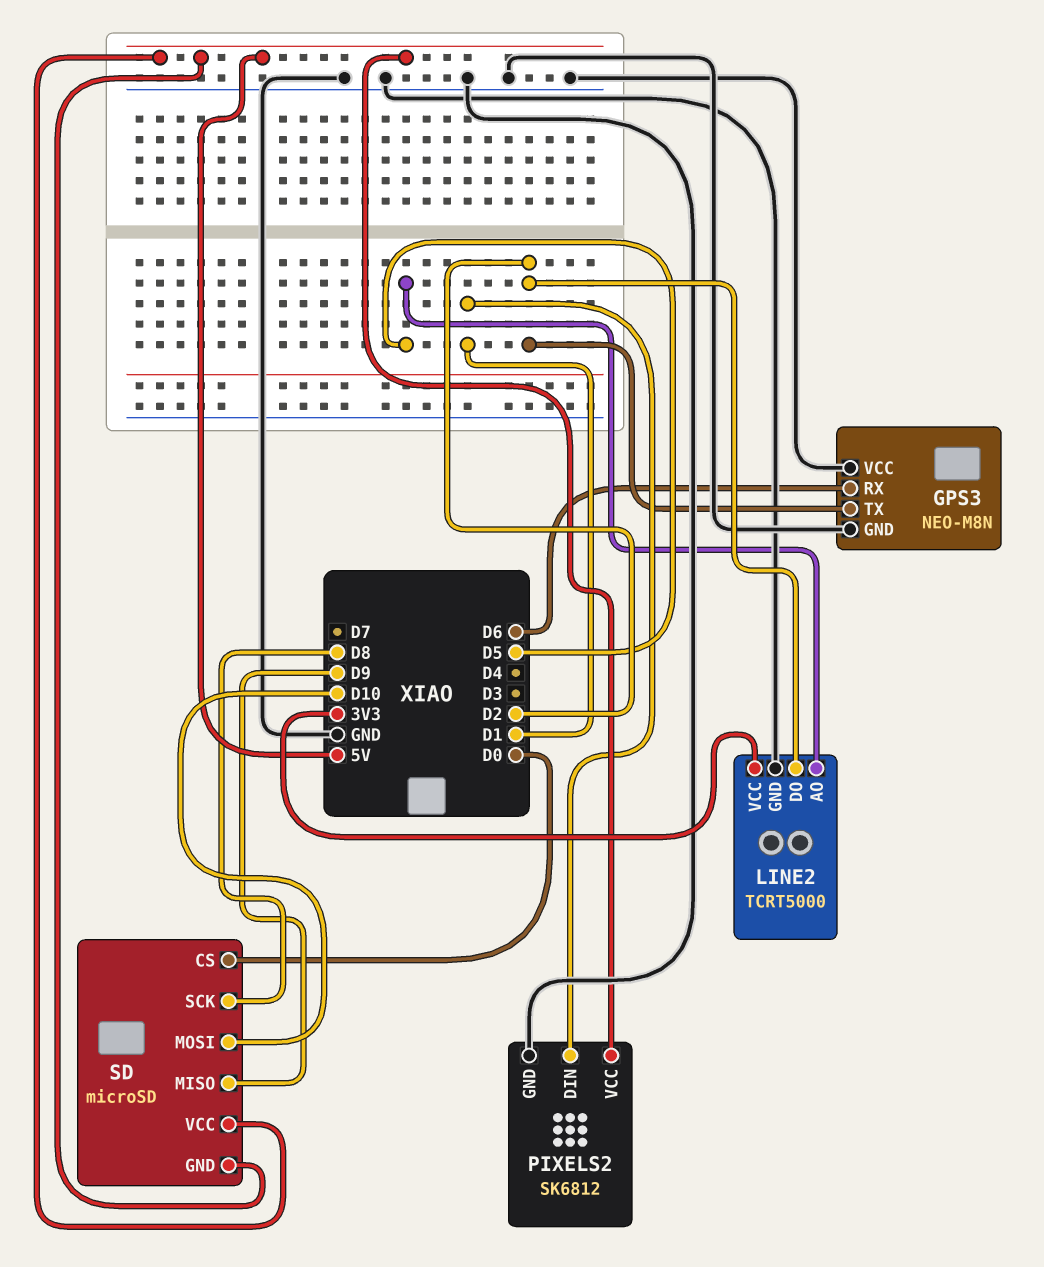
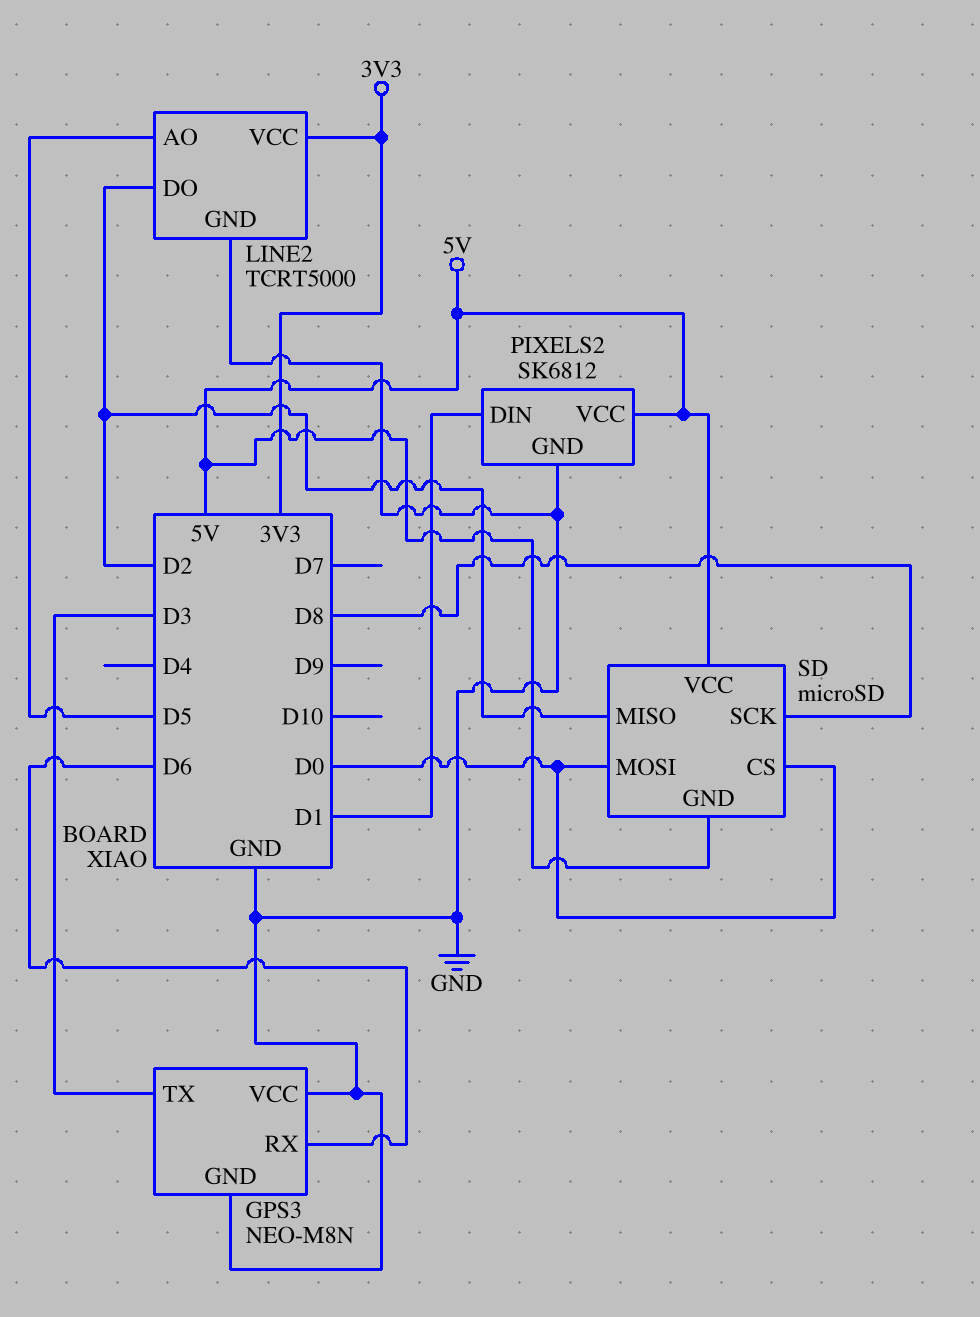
GPS3 pin TX: D2 -> D3
SD pin MISO: D9 -> D2
SD pin MOSI: D10 -> D0

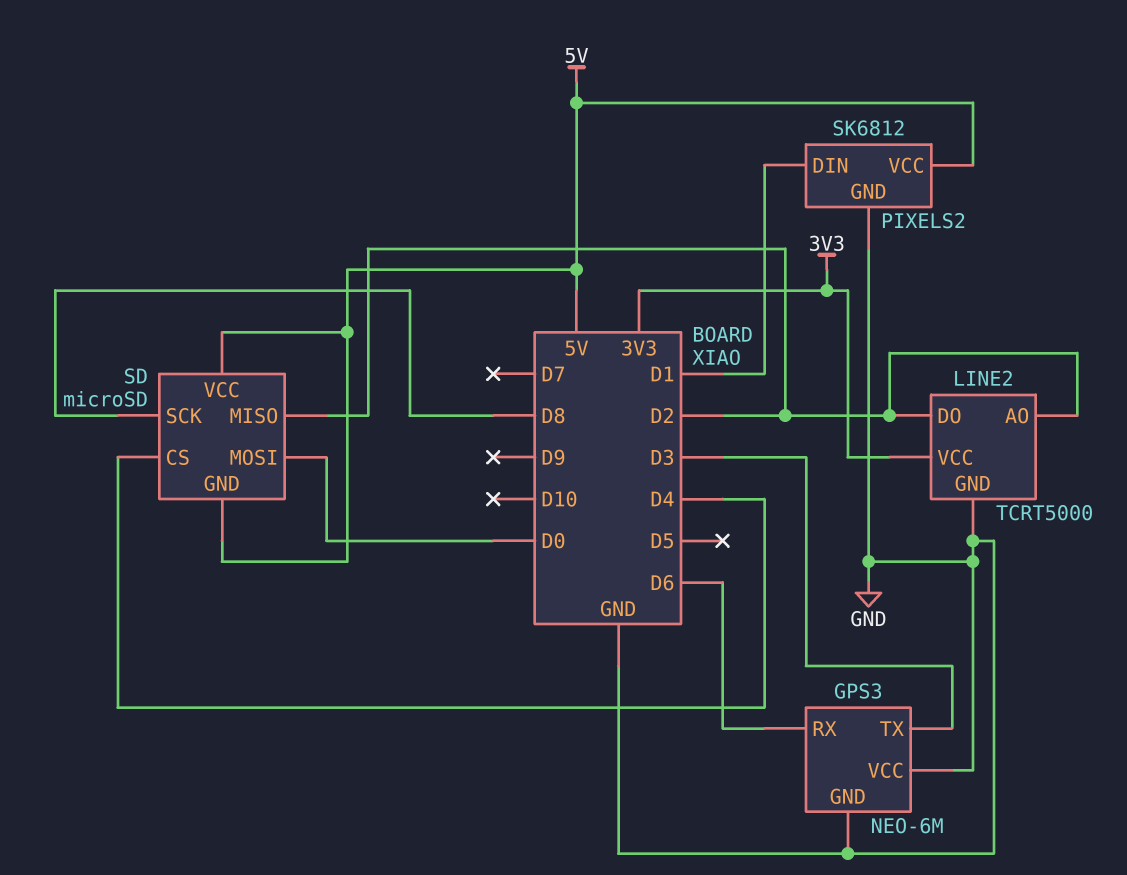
GPS3: NEO-M8N -> NEO-6M
LINE2 pin AO: D5 -> D2
SD pin CS: D0 -> D4

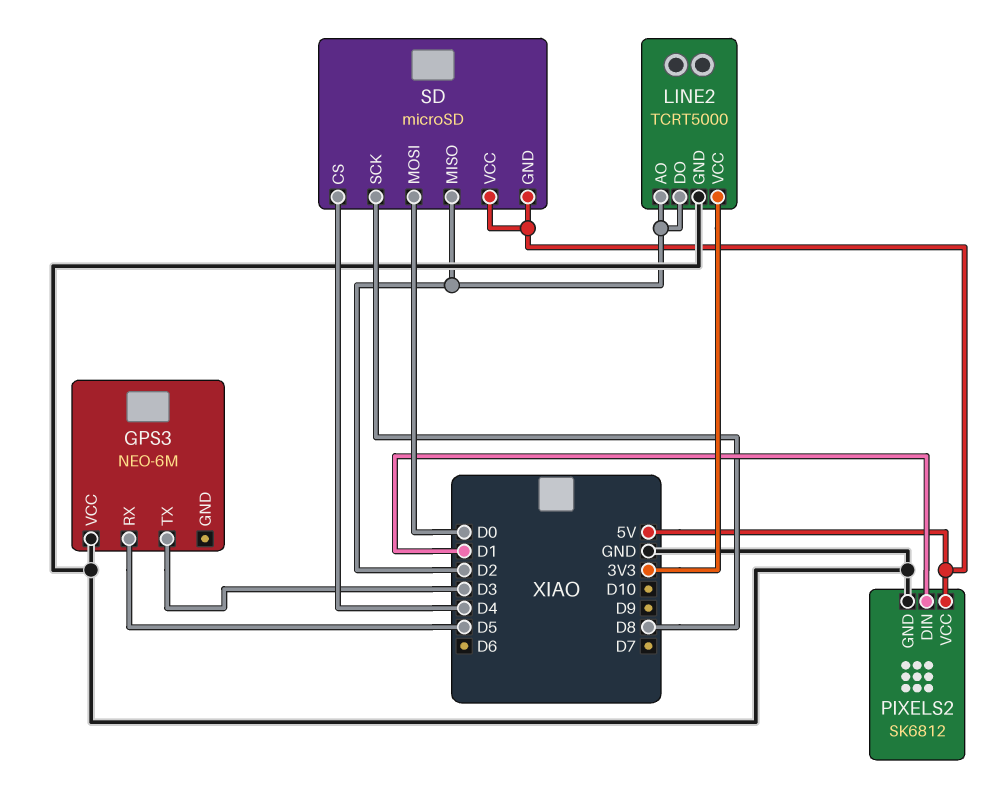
GPS3 pin GND: GND -> none
GPS3 pin RX: D6 -> D5

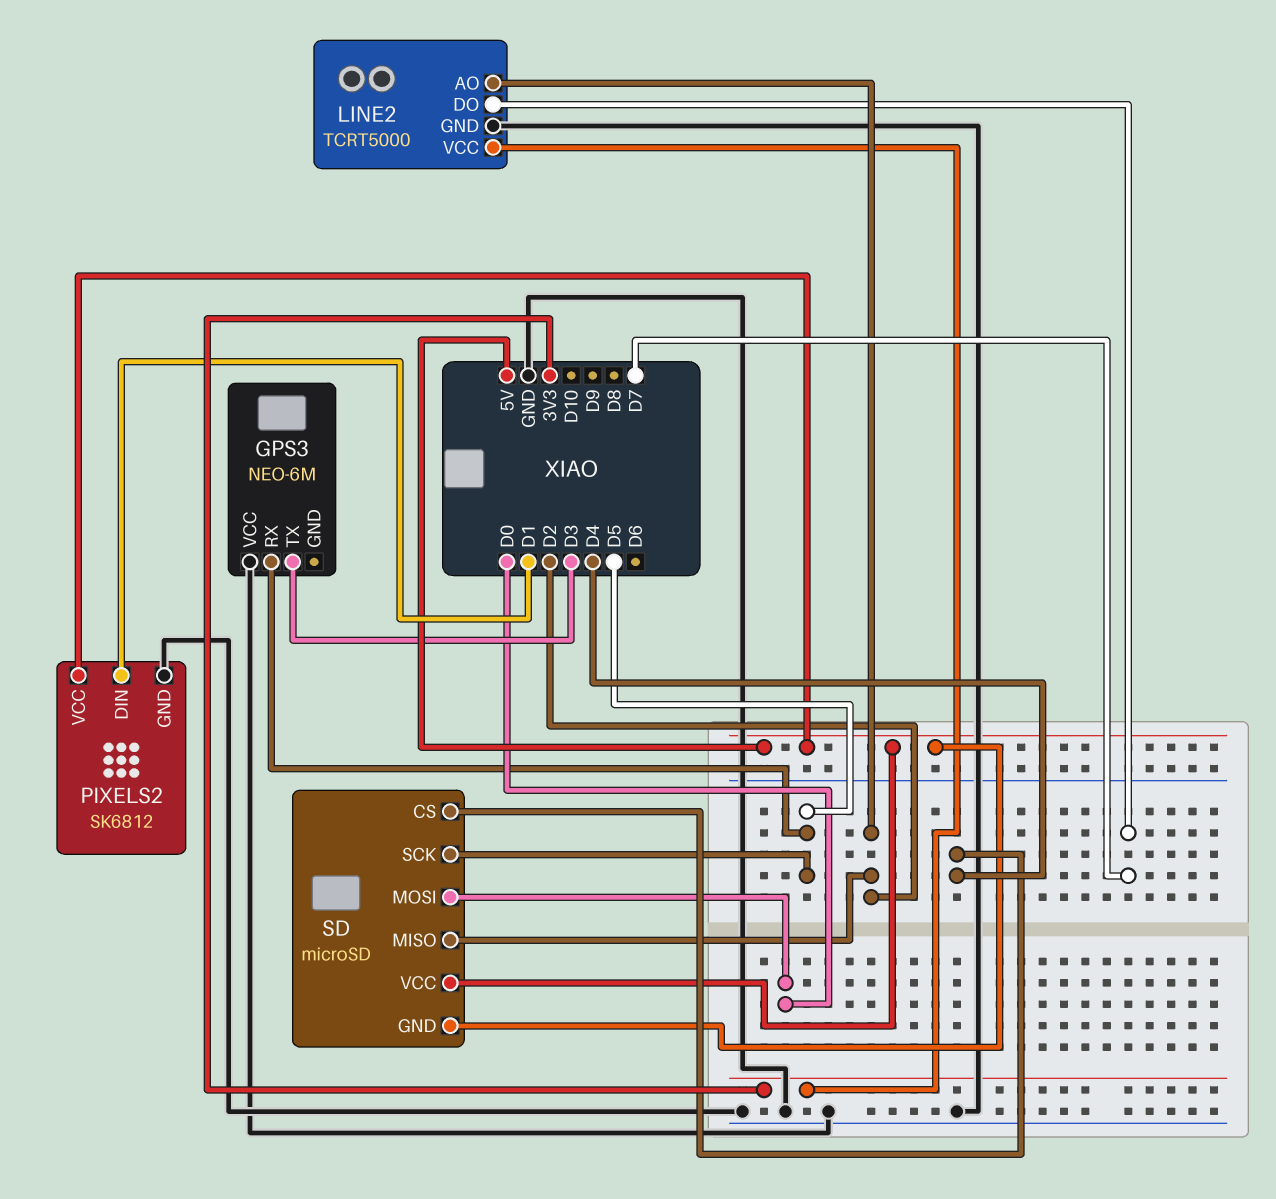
LINE2 pin DO: D2 -> D7
SD pin SCK: D8 -> D5

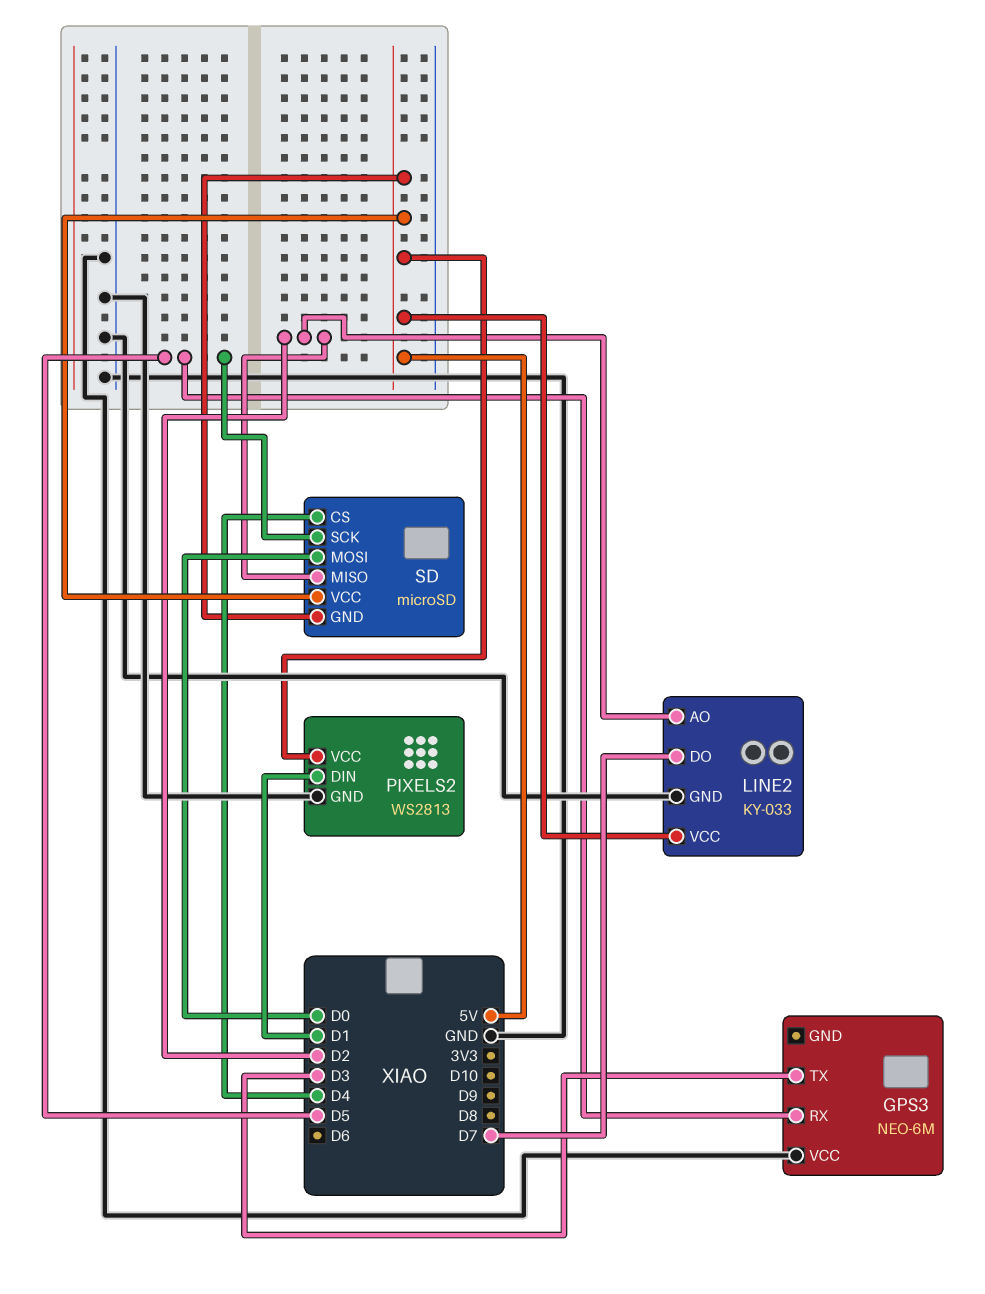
LINE2: TCRT5000 -> KY-033
LINE2 pin VCC: 3V3 -> 5V
PIXELS2: SK6812 -> WS2813

